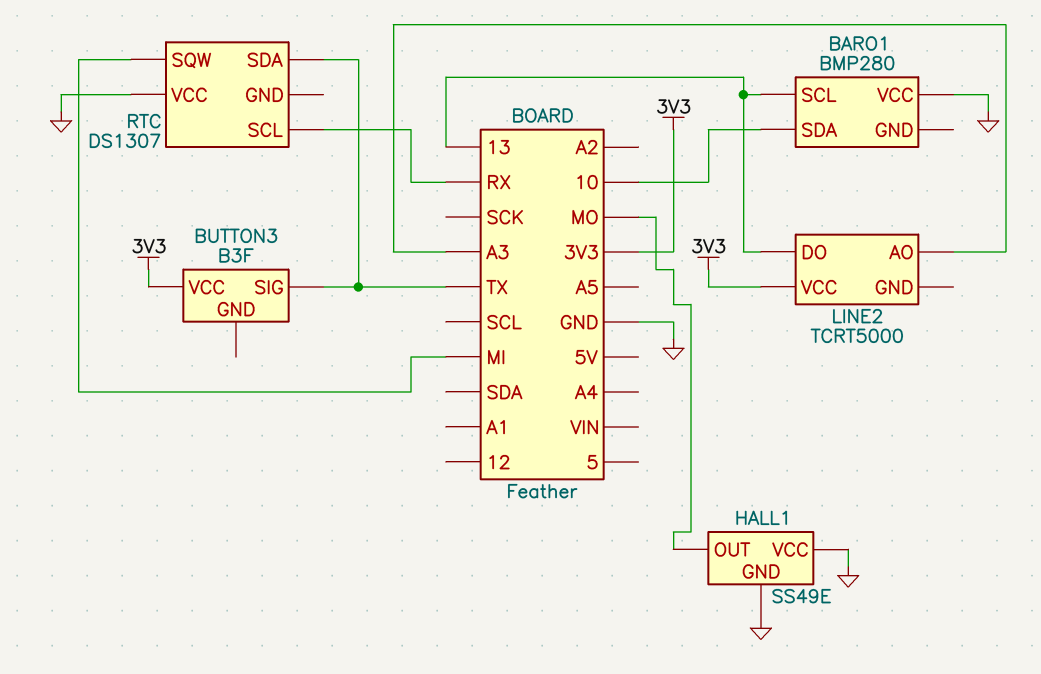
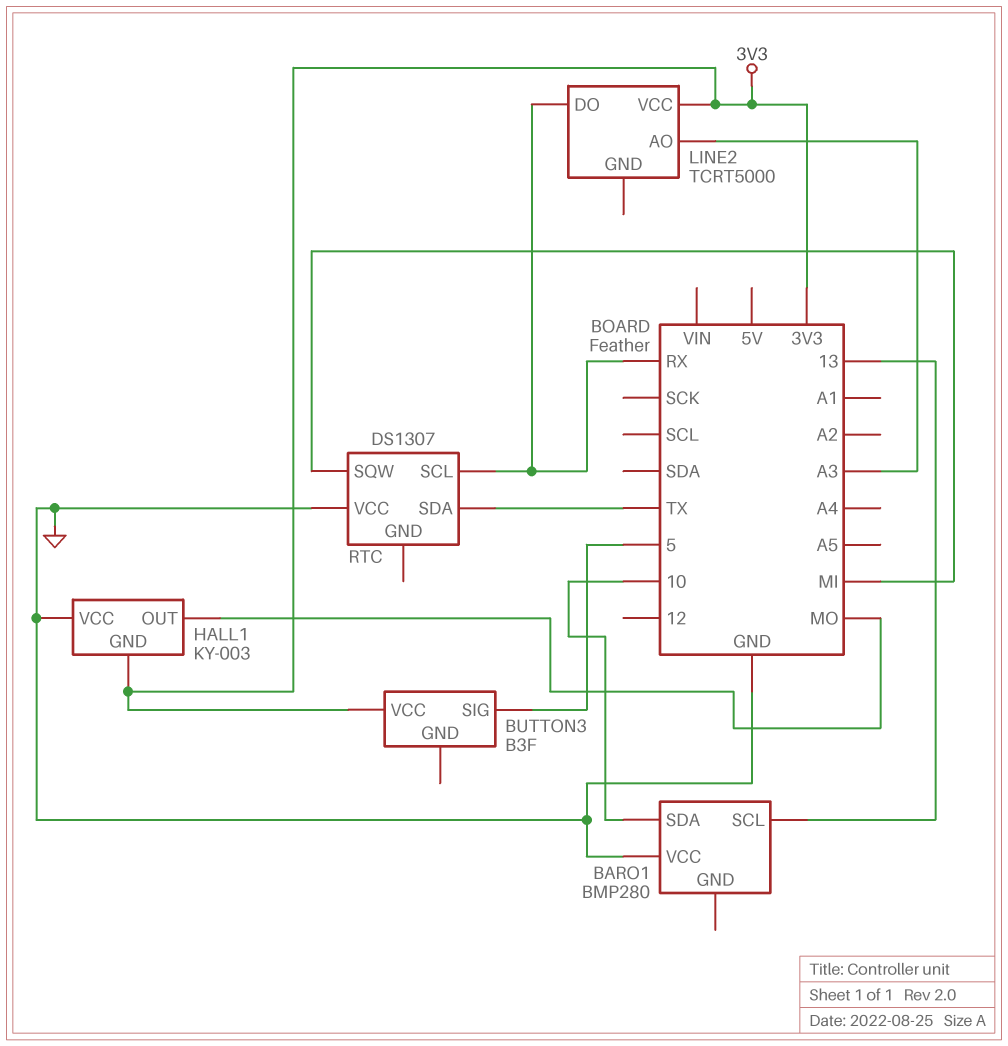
BUTTON3 pin SIG: TX -> 5
HALL1: SS49E -> KY-003
HALL1 pin GND: GND -> 3V3
LINE2 pin DO: 13 -> RX

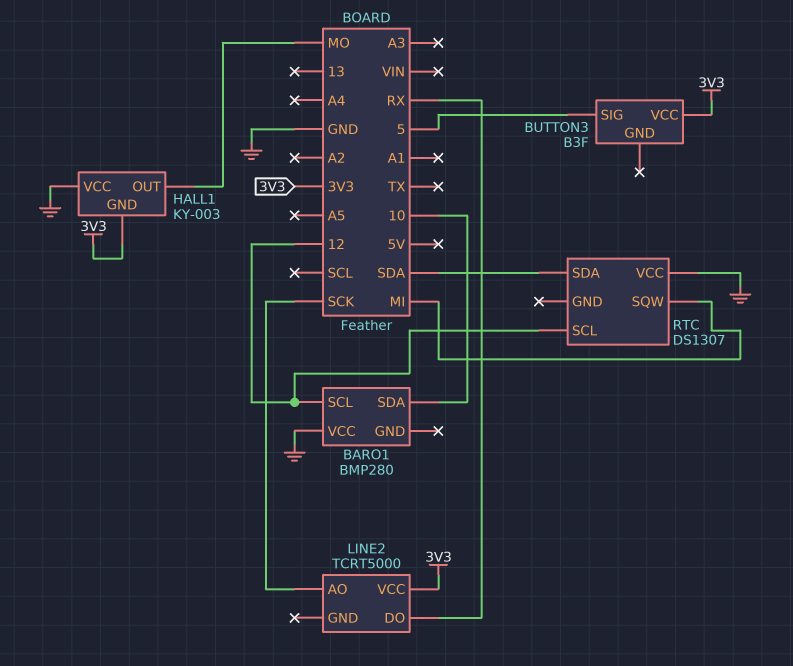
BARO1 pin SCL: 13 -> 12
LINE2 pin AO: A3 -> SCK
RTC pin SCL: RX -> 12
RTC pin SDA: TX -> SDA

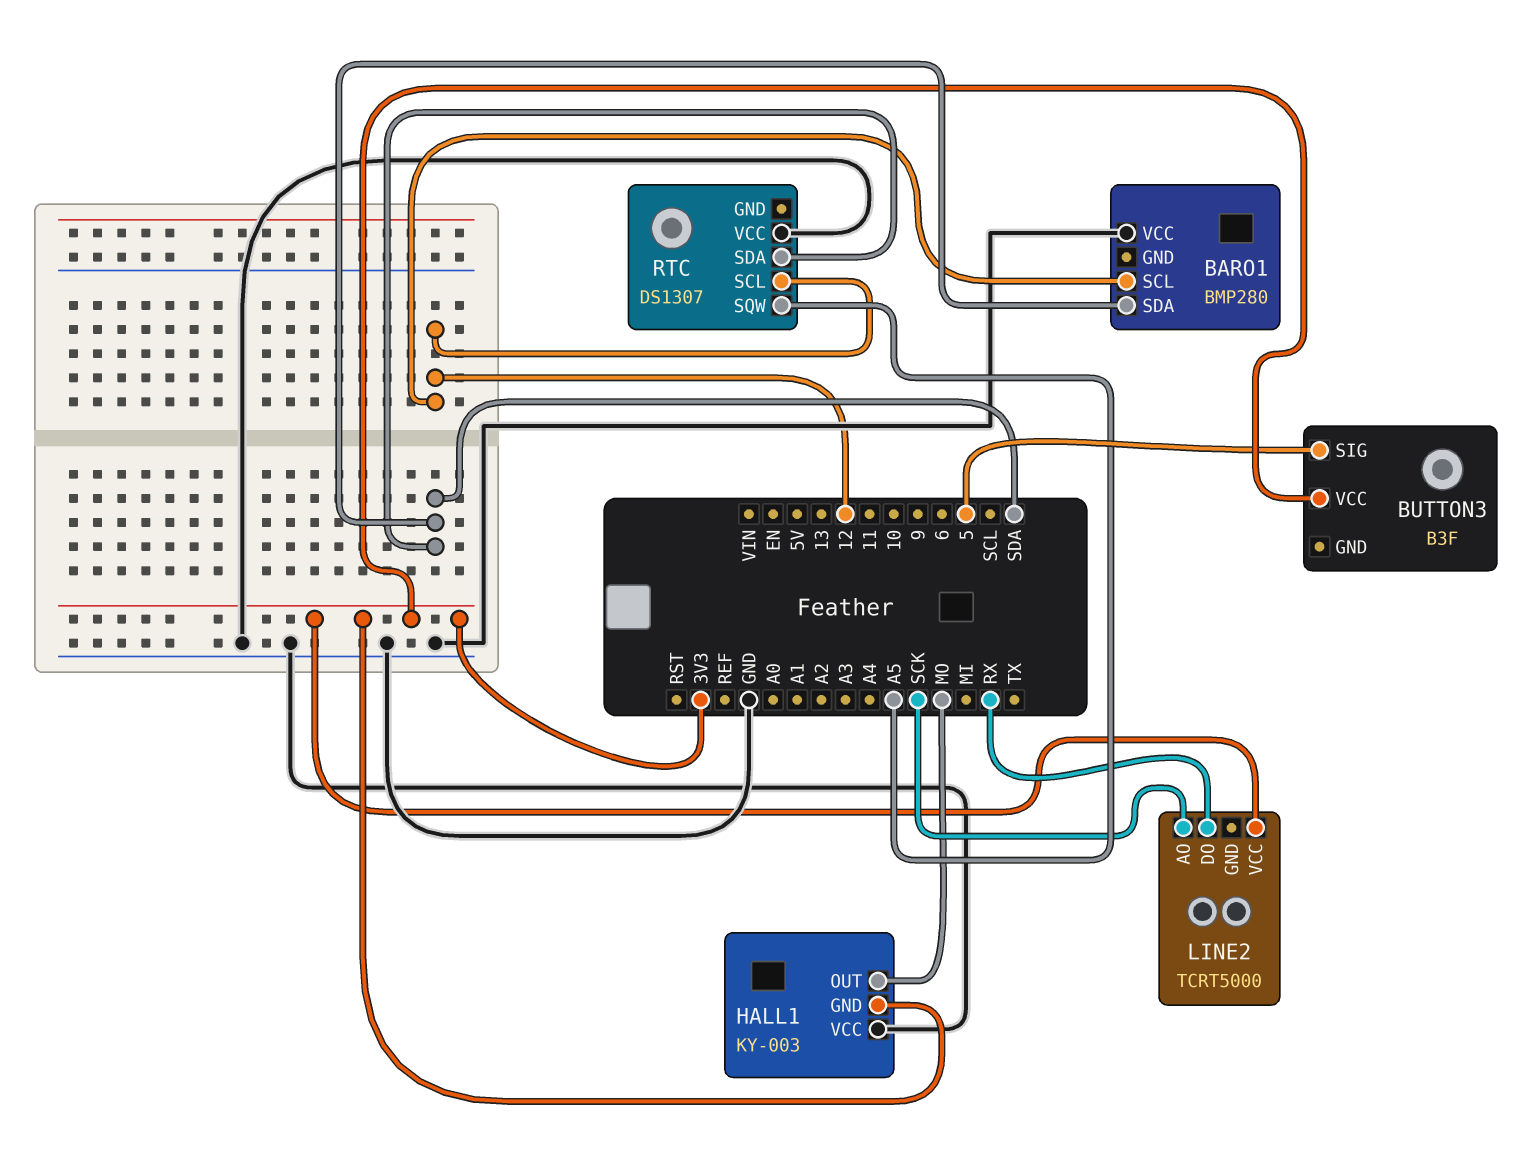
BARO1 pin SDA: 10 -> SDA
RTC pin SQW: MI -> A5

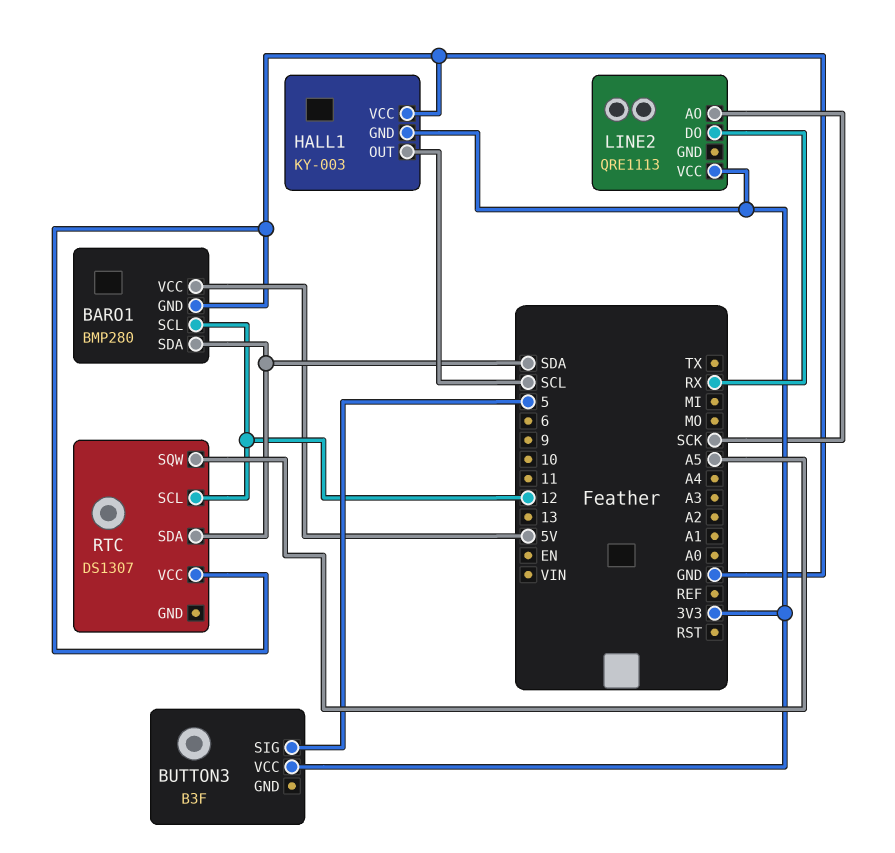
BARO1 pin GND: none -> GND
BARO1 pin VCC: GND -> 5V
HALL1 pin OUT: MO -> SCL
LINE2: TCRT5000 -> QRE1113

